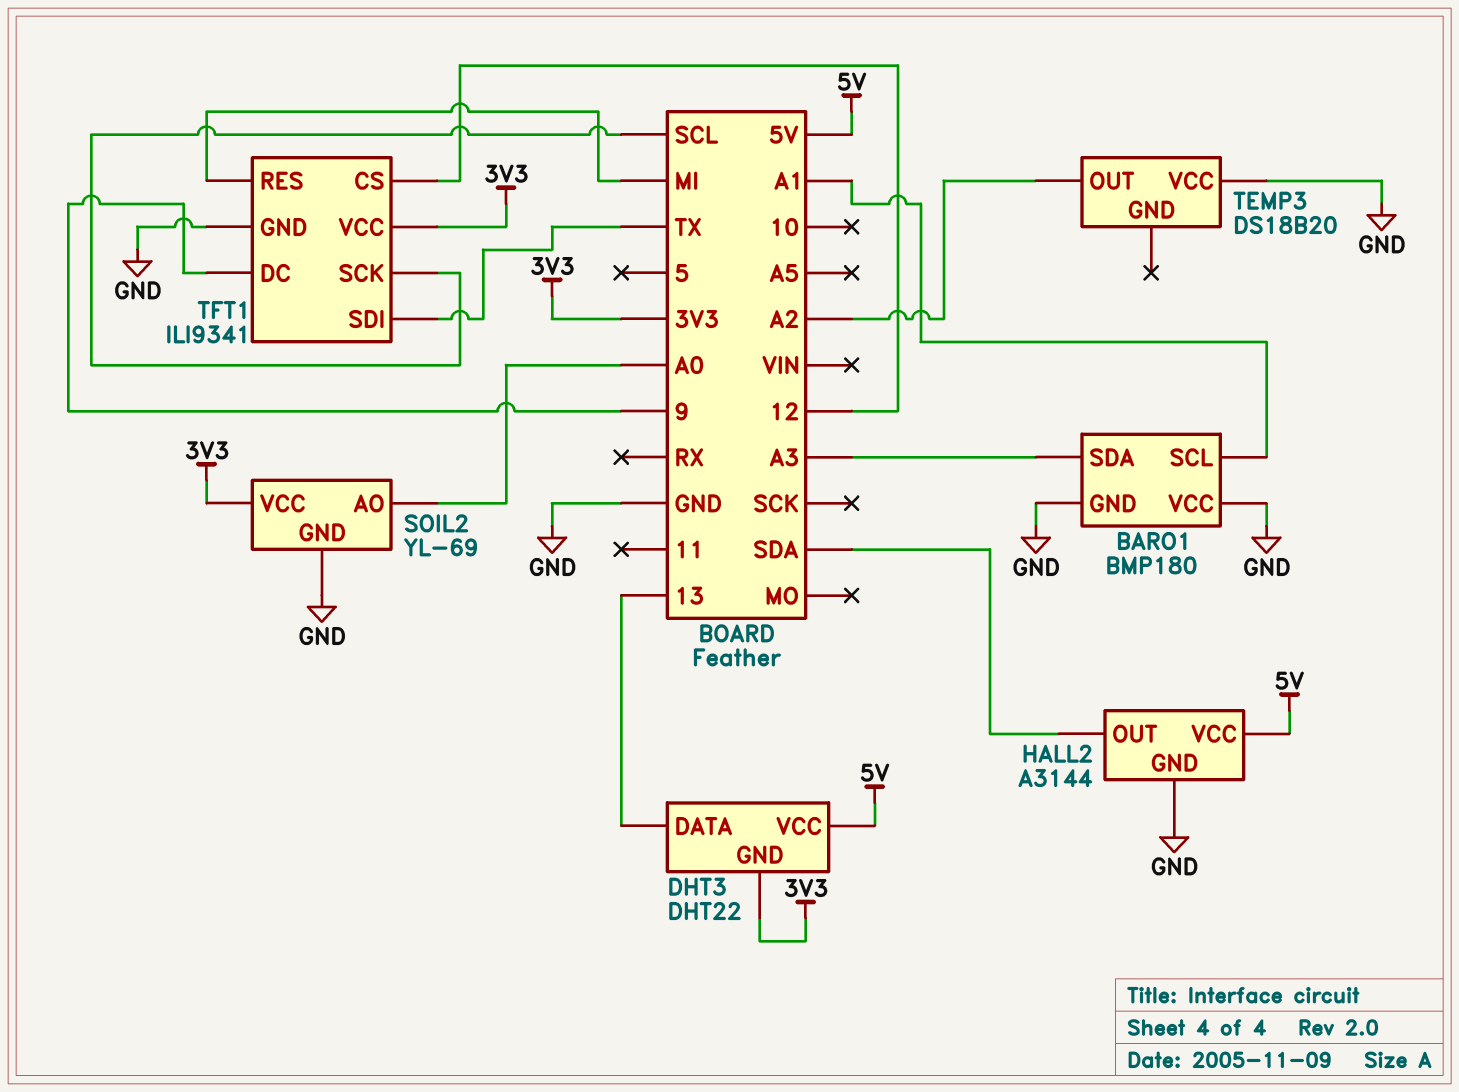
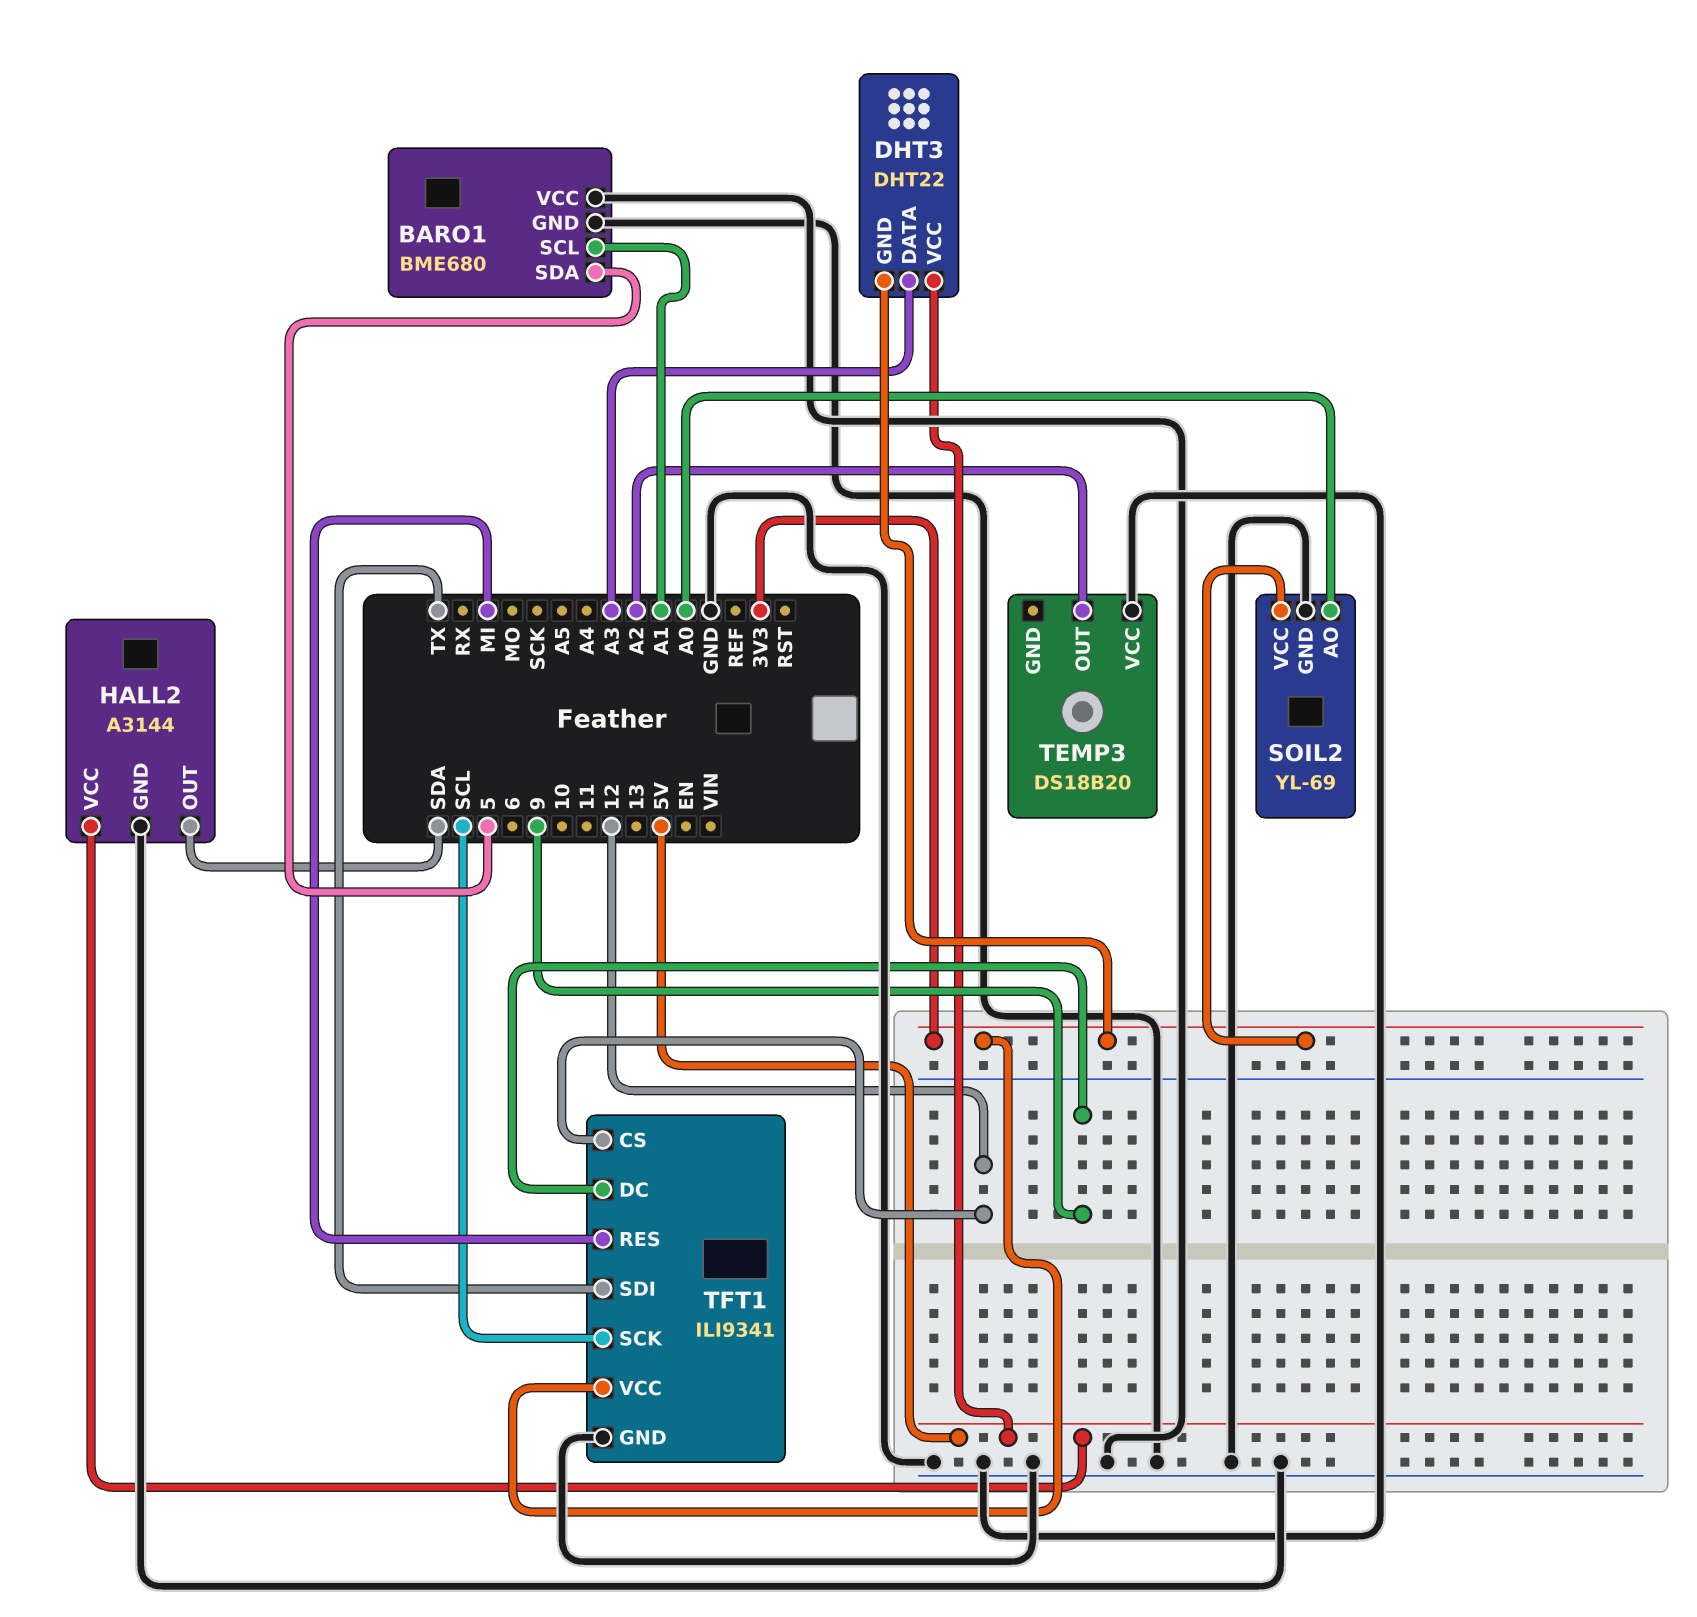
BARO1: BMP180 -> BME680
BARO1 pin SDA: A3 -> 5
DHT3 pin DATA: 13 -> A3

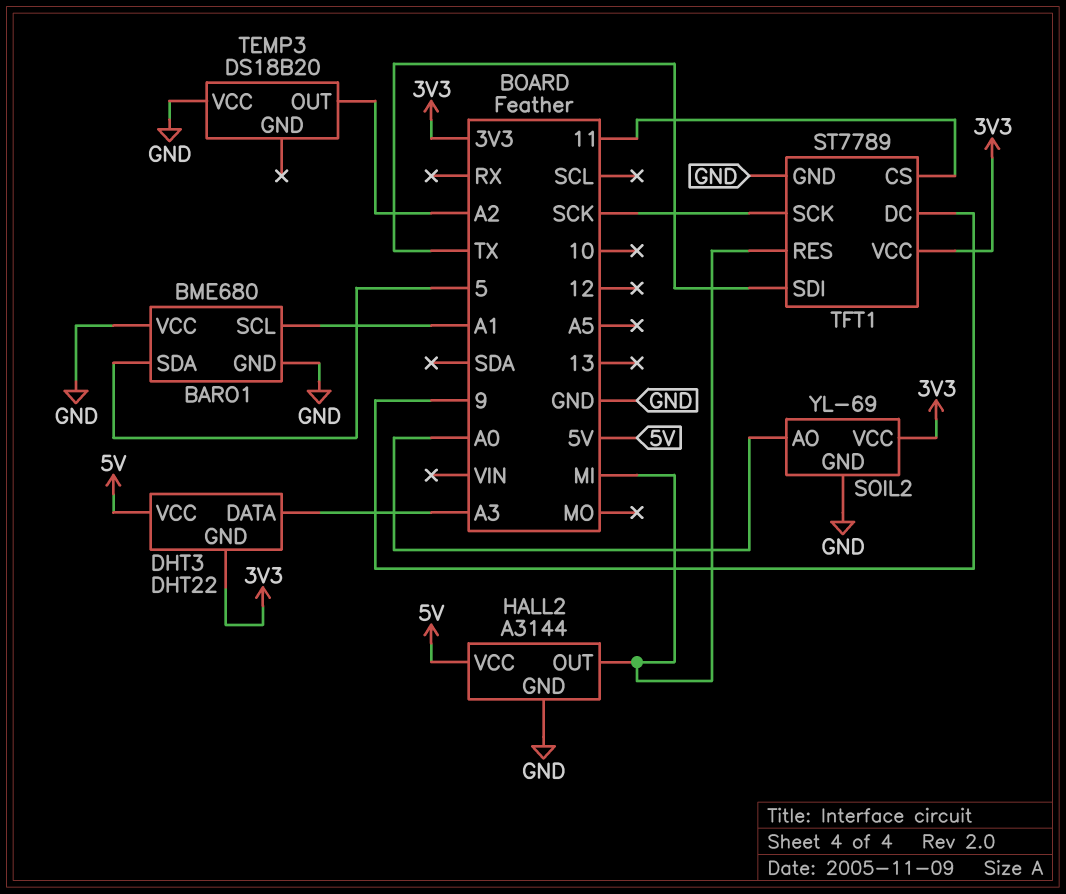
HALL2 pin OUT: SDA -> MI
TFT1: ILI9341 -> ST7789
TFT1 pin CS: 12 -> 11
TFT1 pin SCK: SCL -> SCK

